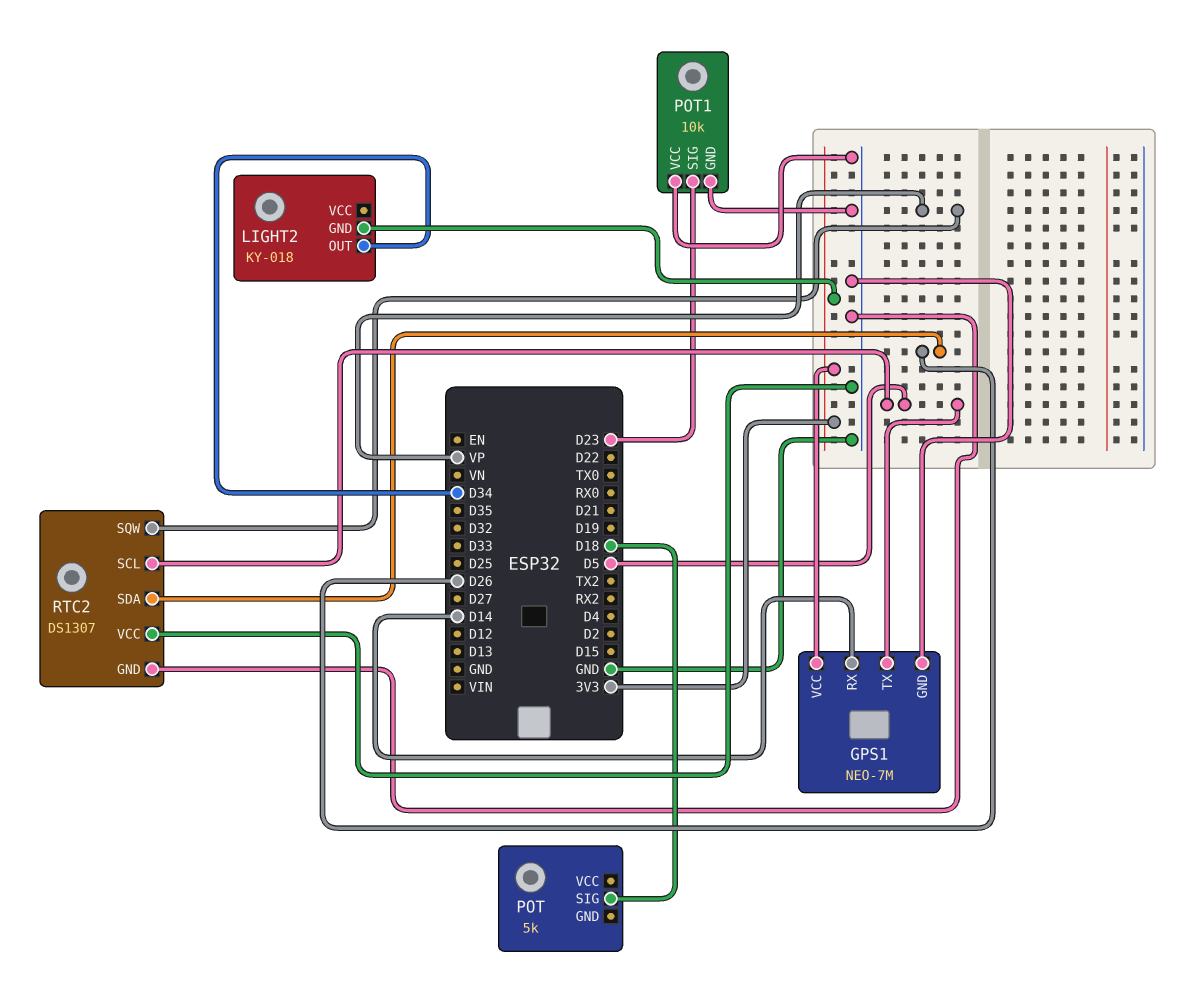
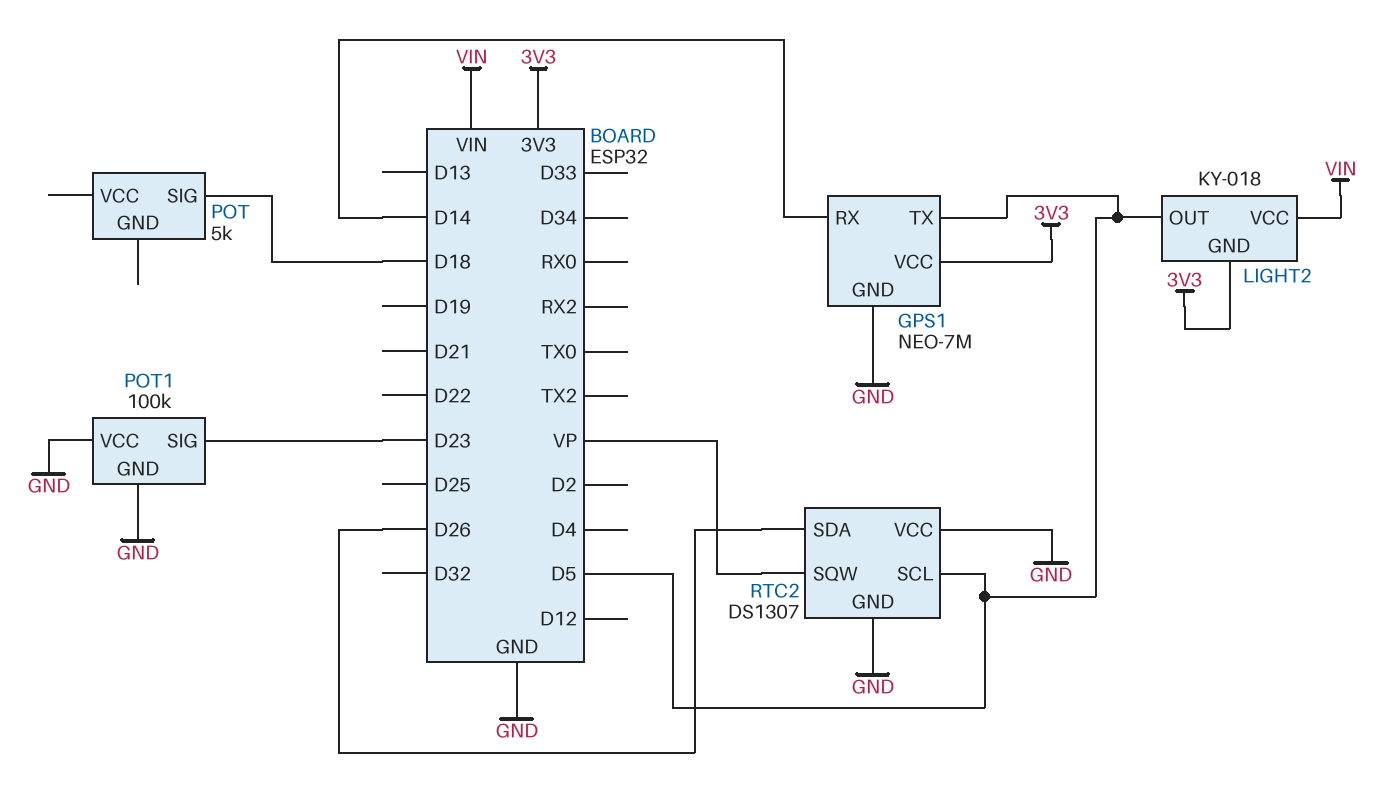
LIGHT2 pin OUT: D34 -> D5
LIGHT2 pin VCC: none -> VIN
POT1: 10k -> 100k

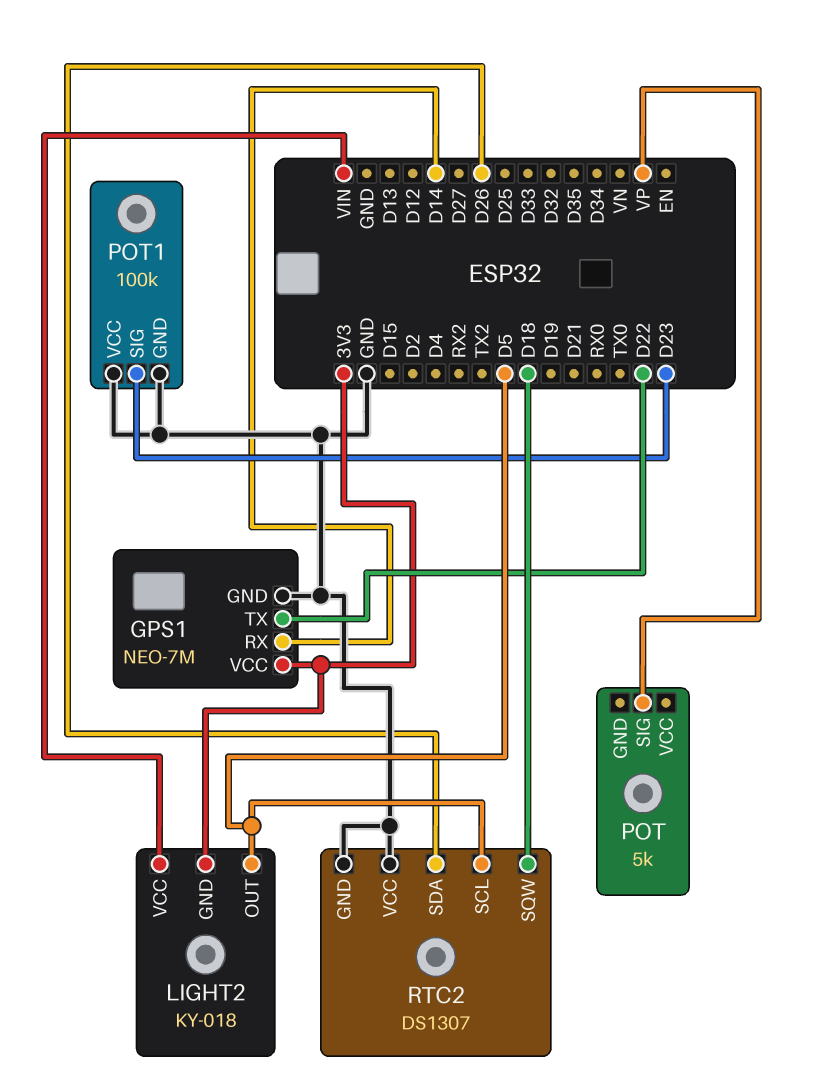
GPS1 pin TX: D5 -> D22
POT pin SIG: D18 -> VP
RTC2 pin SQW: VP -> D18

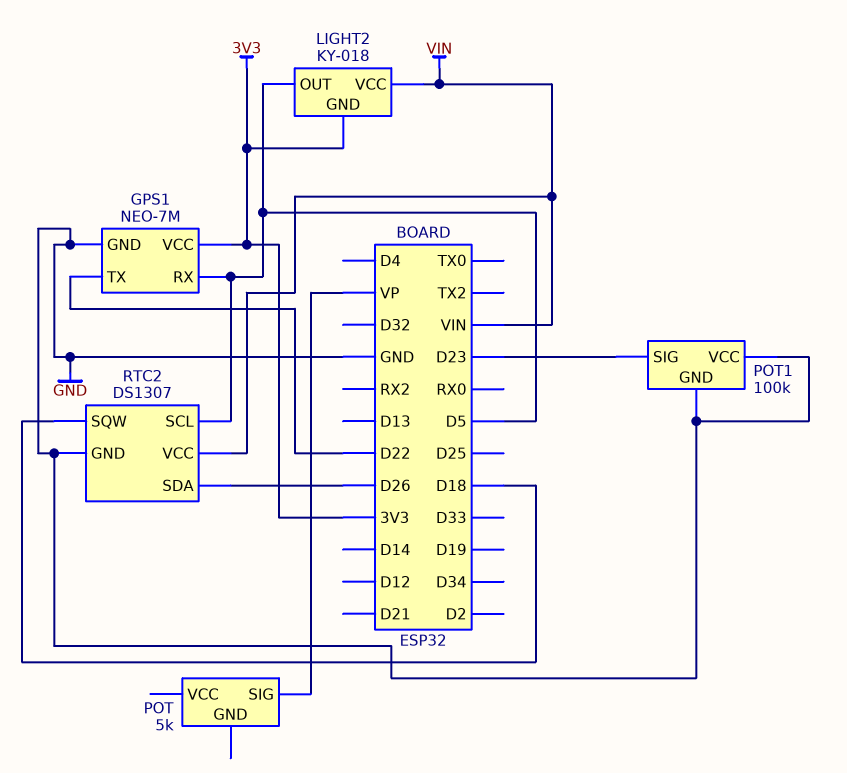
GPS1 pin RX: D14 -> D5
RTC2 pin VCC: GND -> VIN

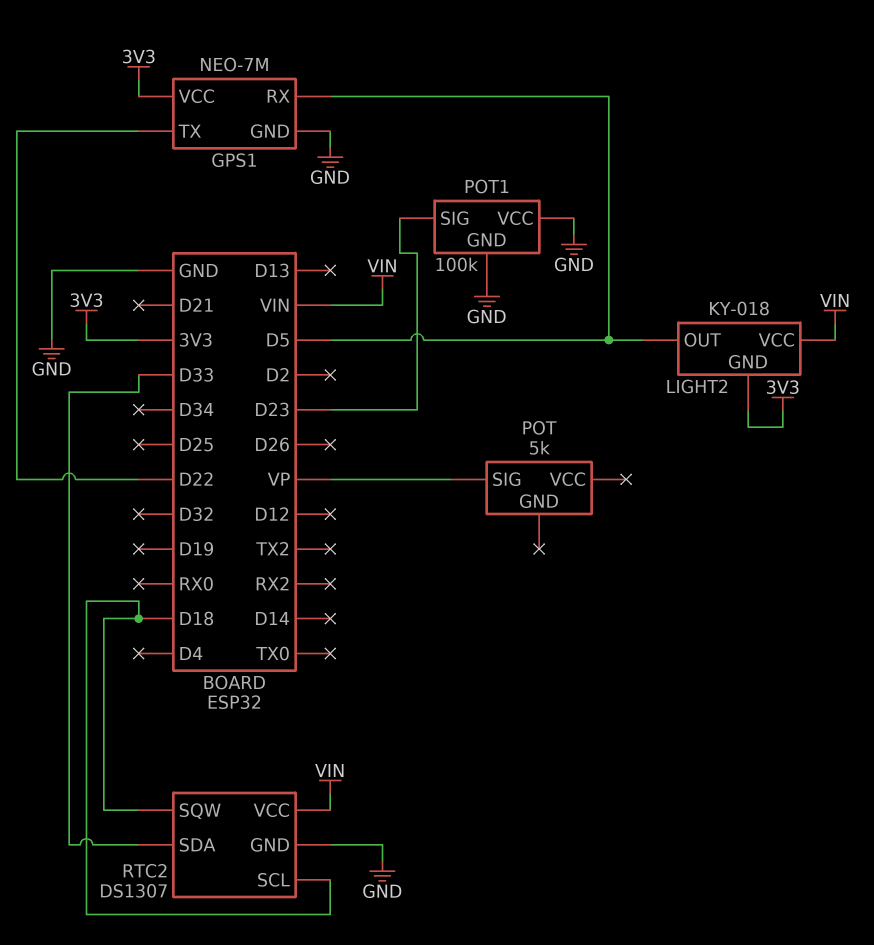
RTC2 pin SCL: D5 -> D18
RTC2 pin SDA: D26 -> D33

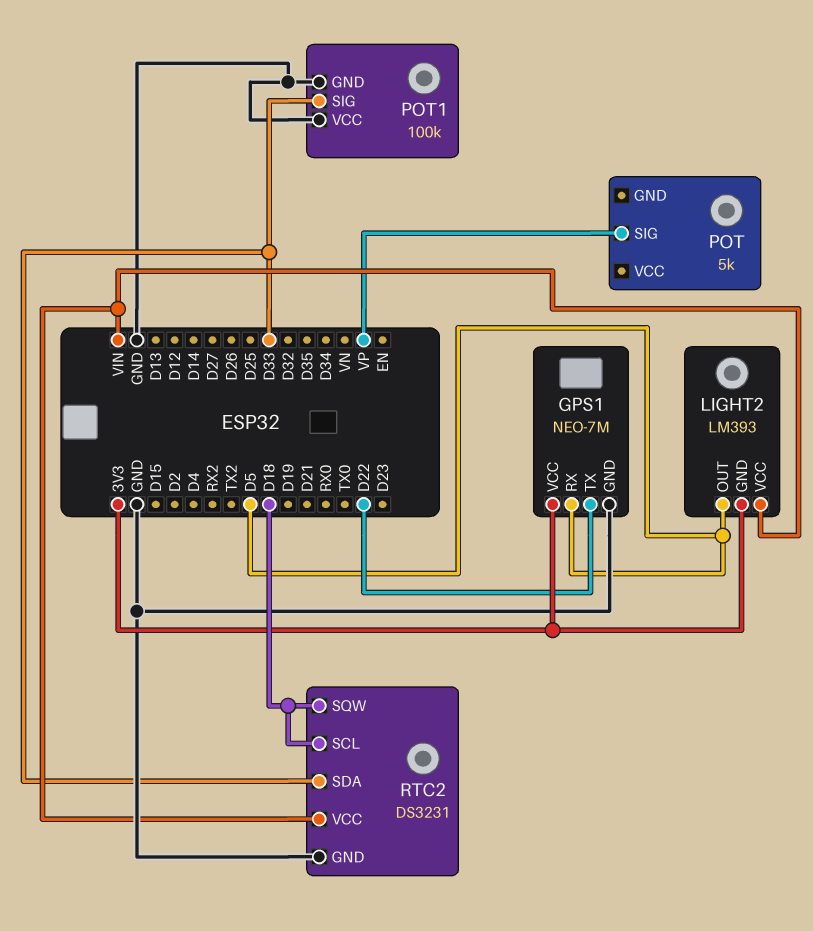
LIGHT2: KY-018 -> LM393
POT1 pin SIG: D23 -> D33
RTC2: DS1307 -> DS3231

